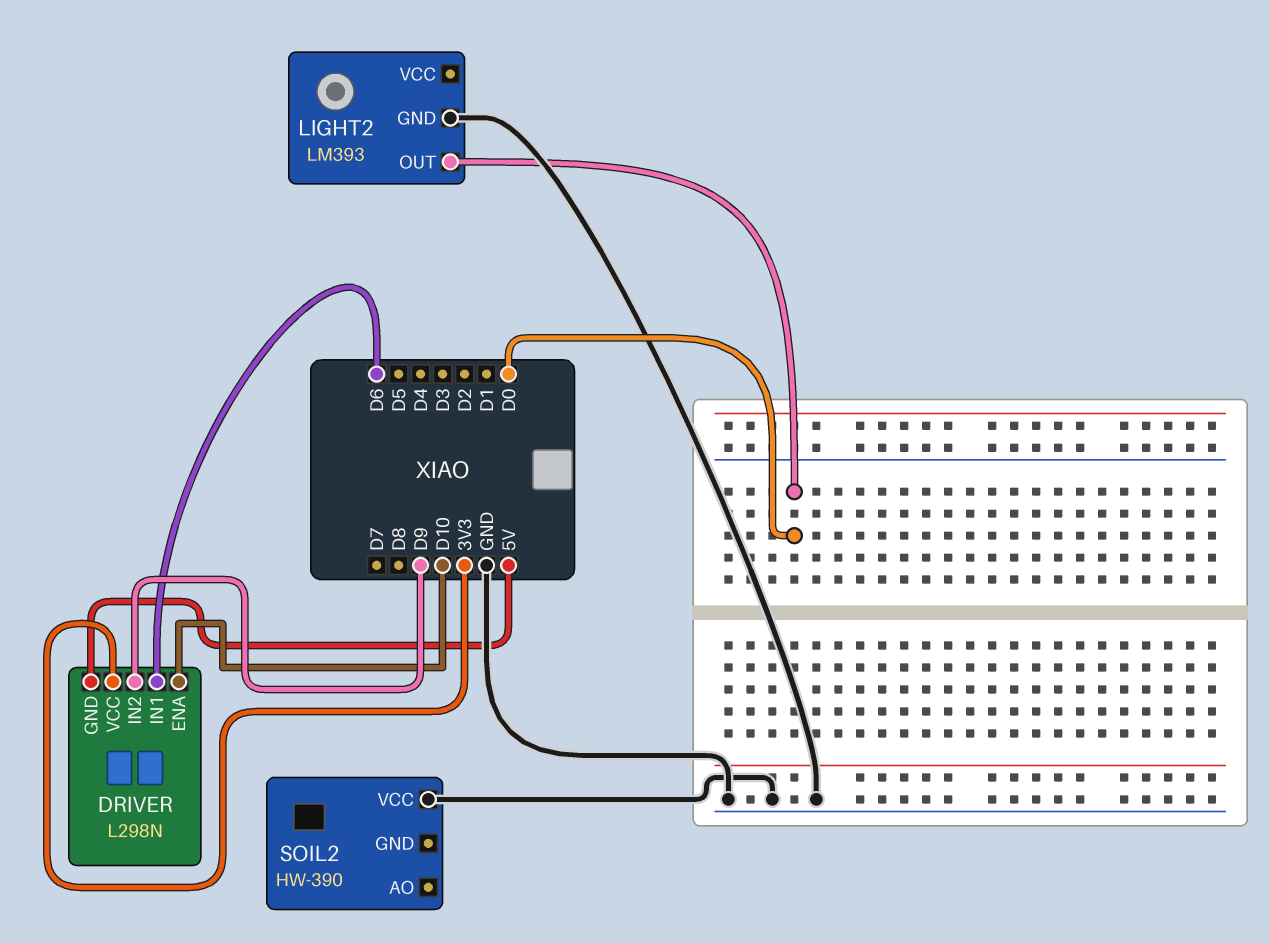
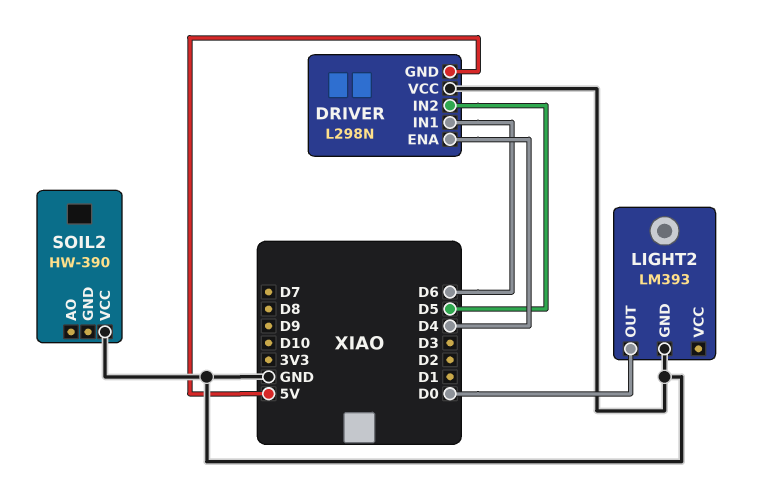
DRIVER pin ENA: D10 -> D4
DRIVER pin IN2: D9 -> D5
DRIVER pin VCC: 3V3 -> GND

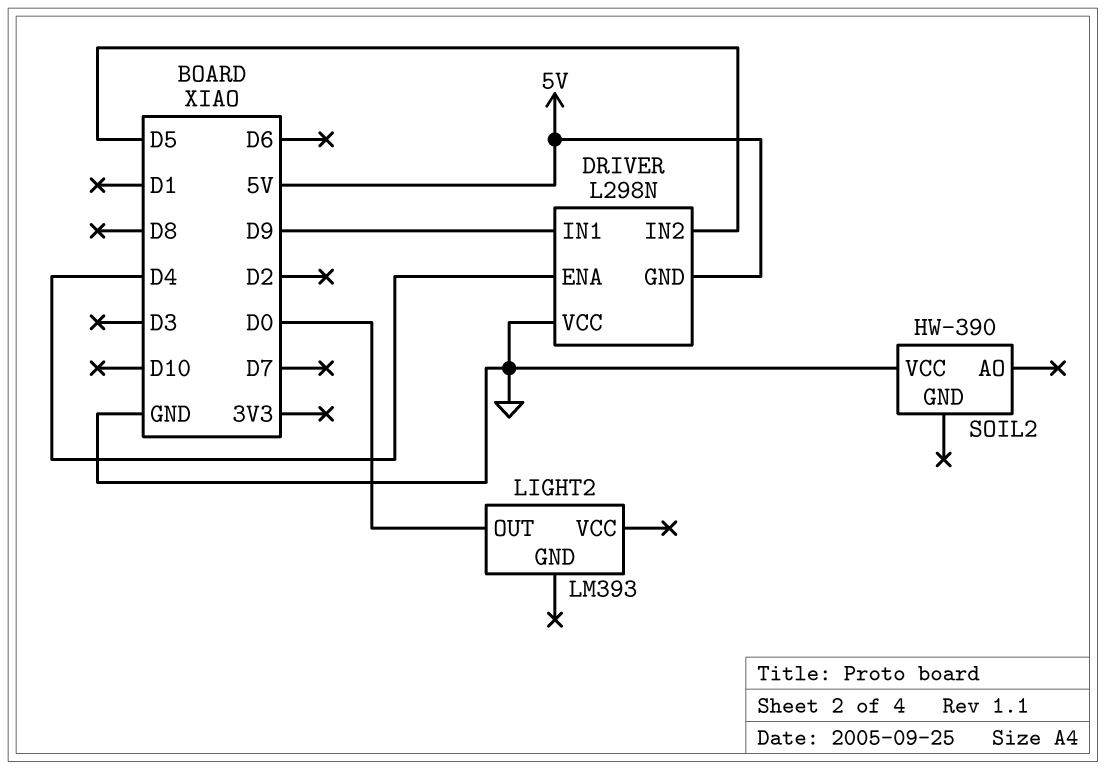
DRIVER pin IN1: D6 -> D9
LIGHT2 pin GND: GND -> none

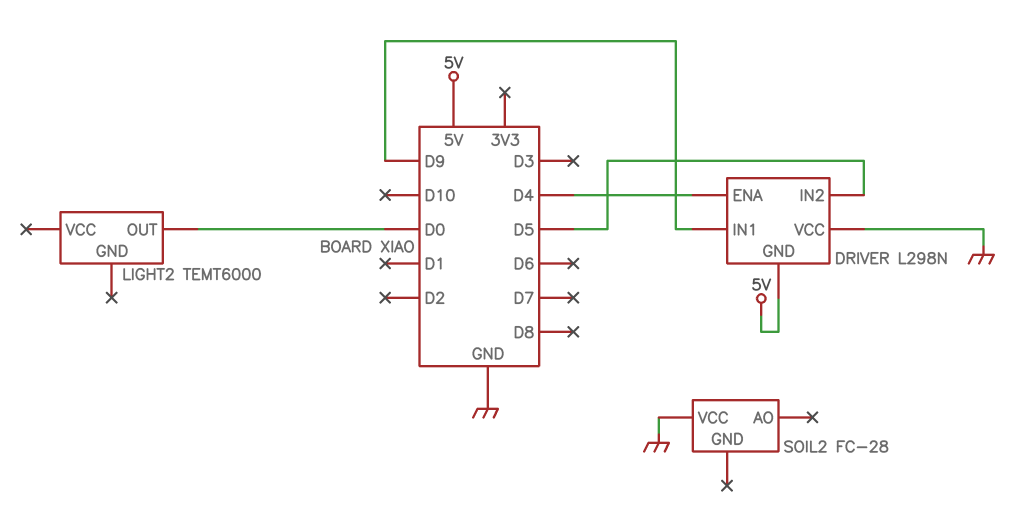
LIGHT2: LM393 -> TEMT6000
SOIL2: HW-390 -> FC-28

